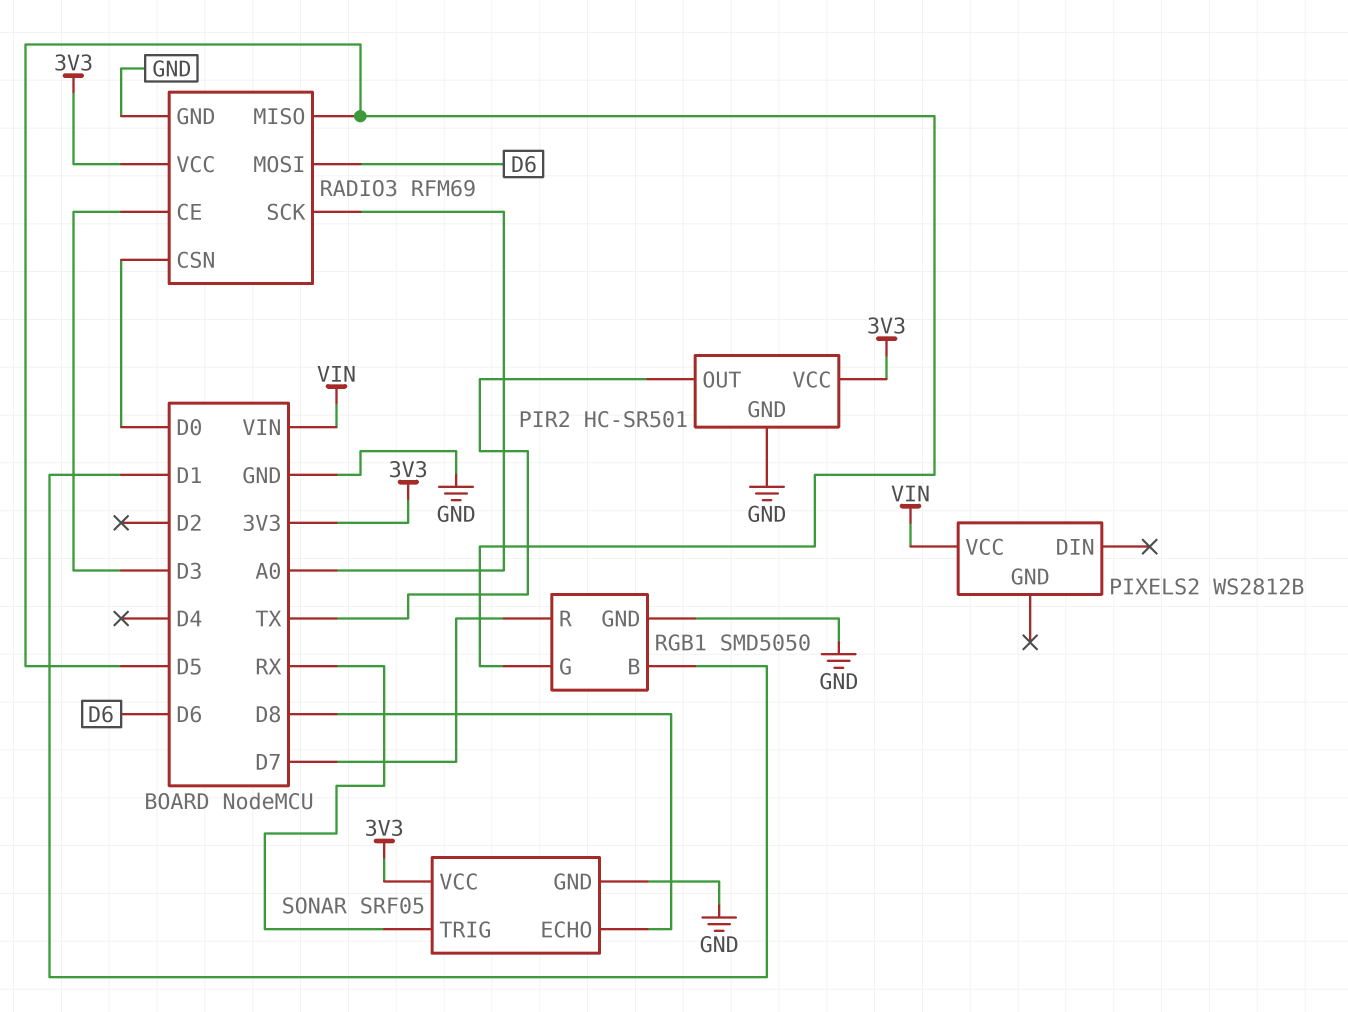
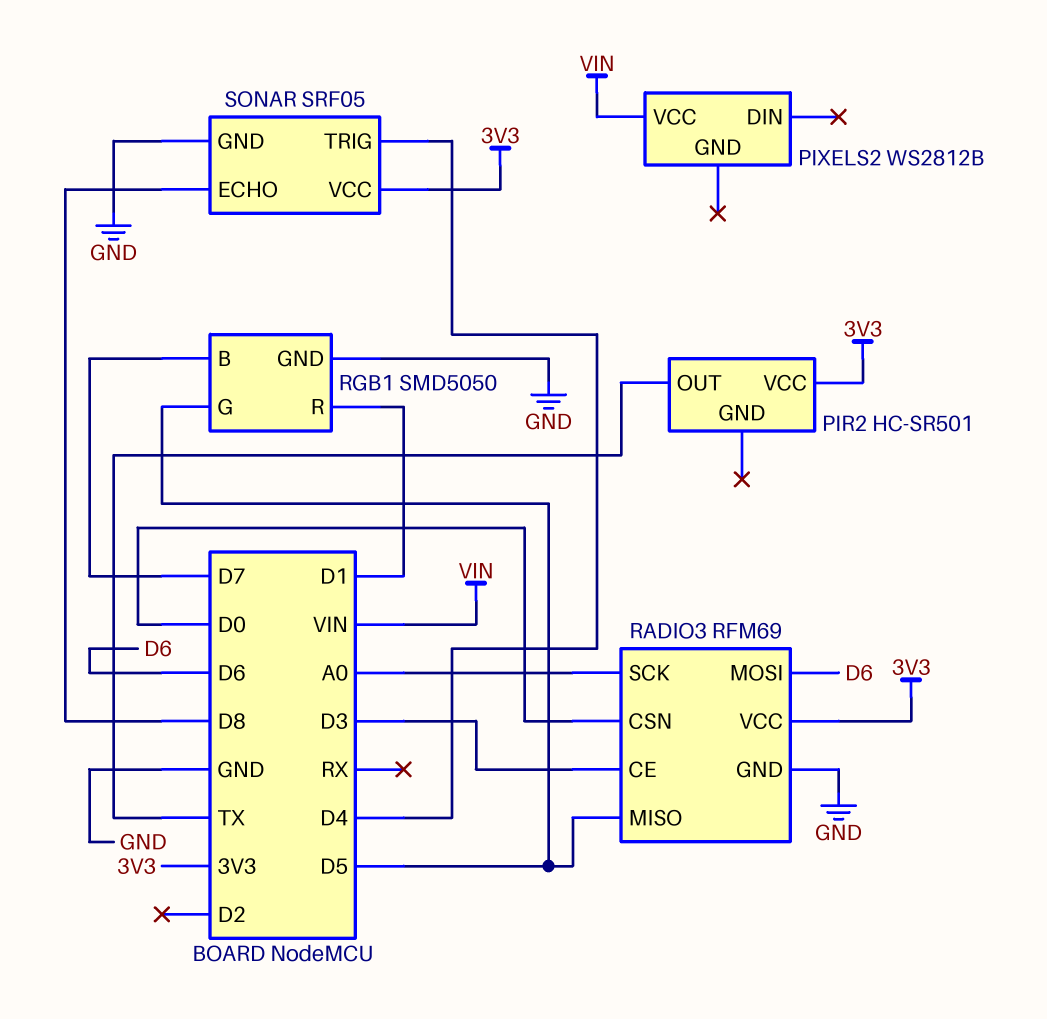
PIR2 pin GND: GND -> none
RGB1 pin B: D1 -> D7
RGB1 pin R: D7 -> D1
SONAR pin TRIG: RX -> D4

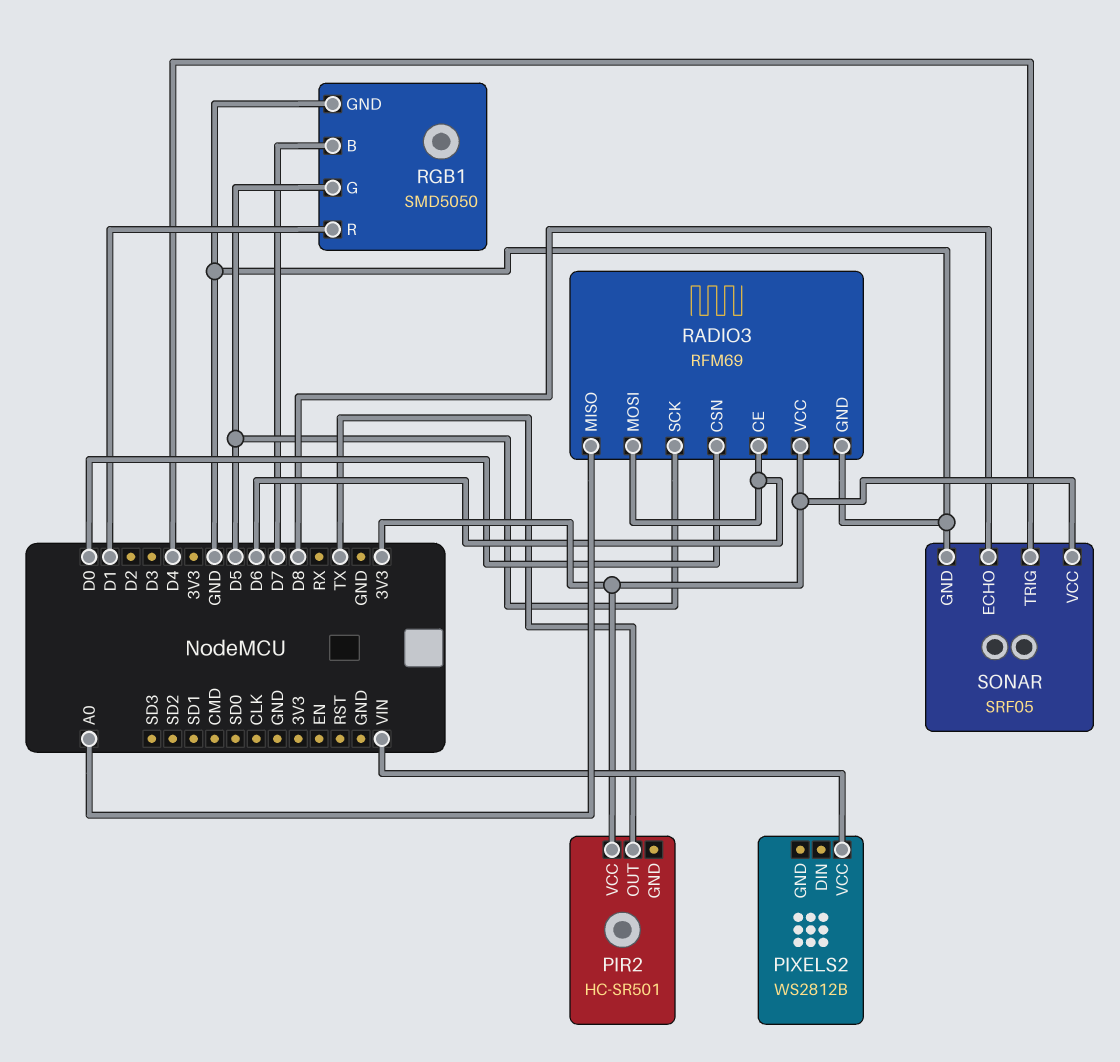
RADIO3 pin CE: D3 -> D6
RADIO3 pin MISO: D5 -> A0
RADIO3 pin SCK: A0 -> D5

